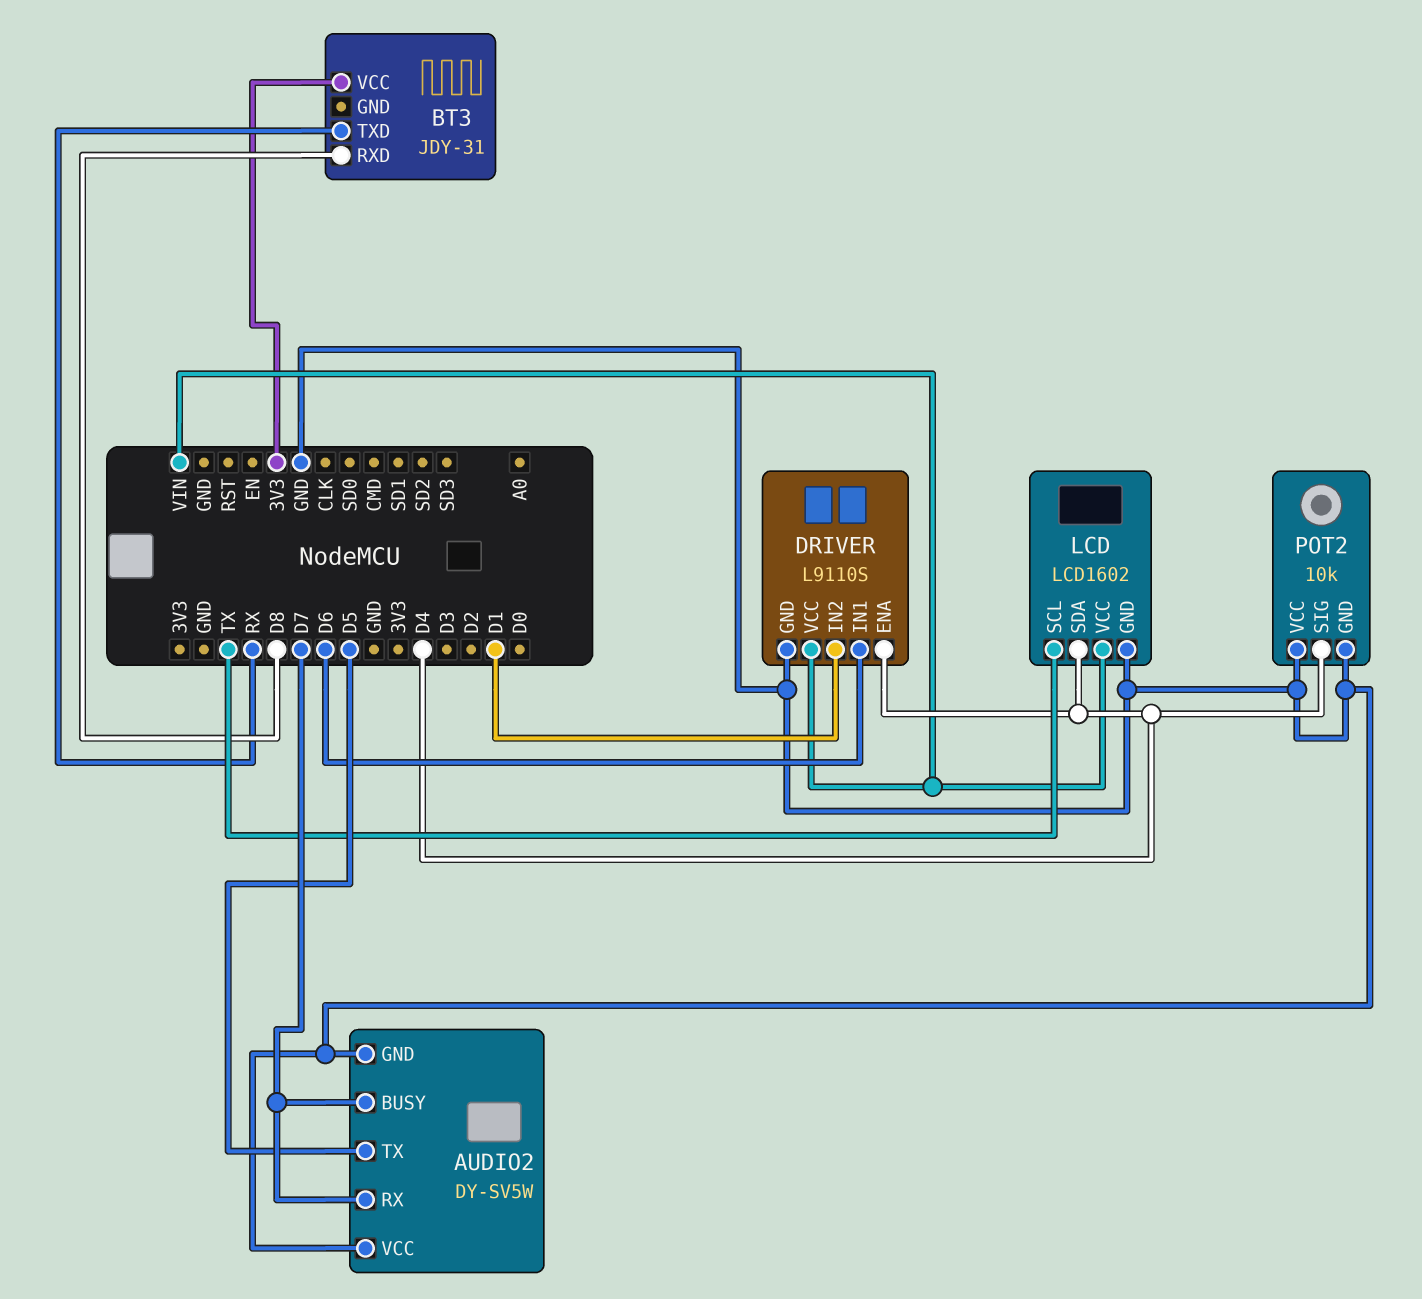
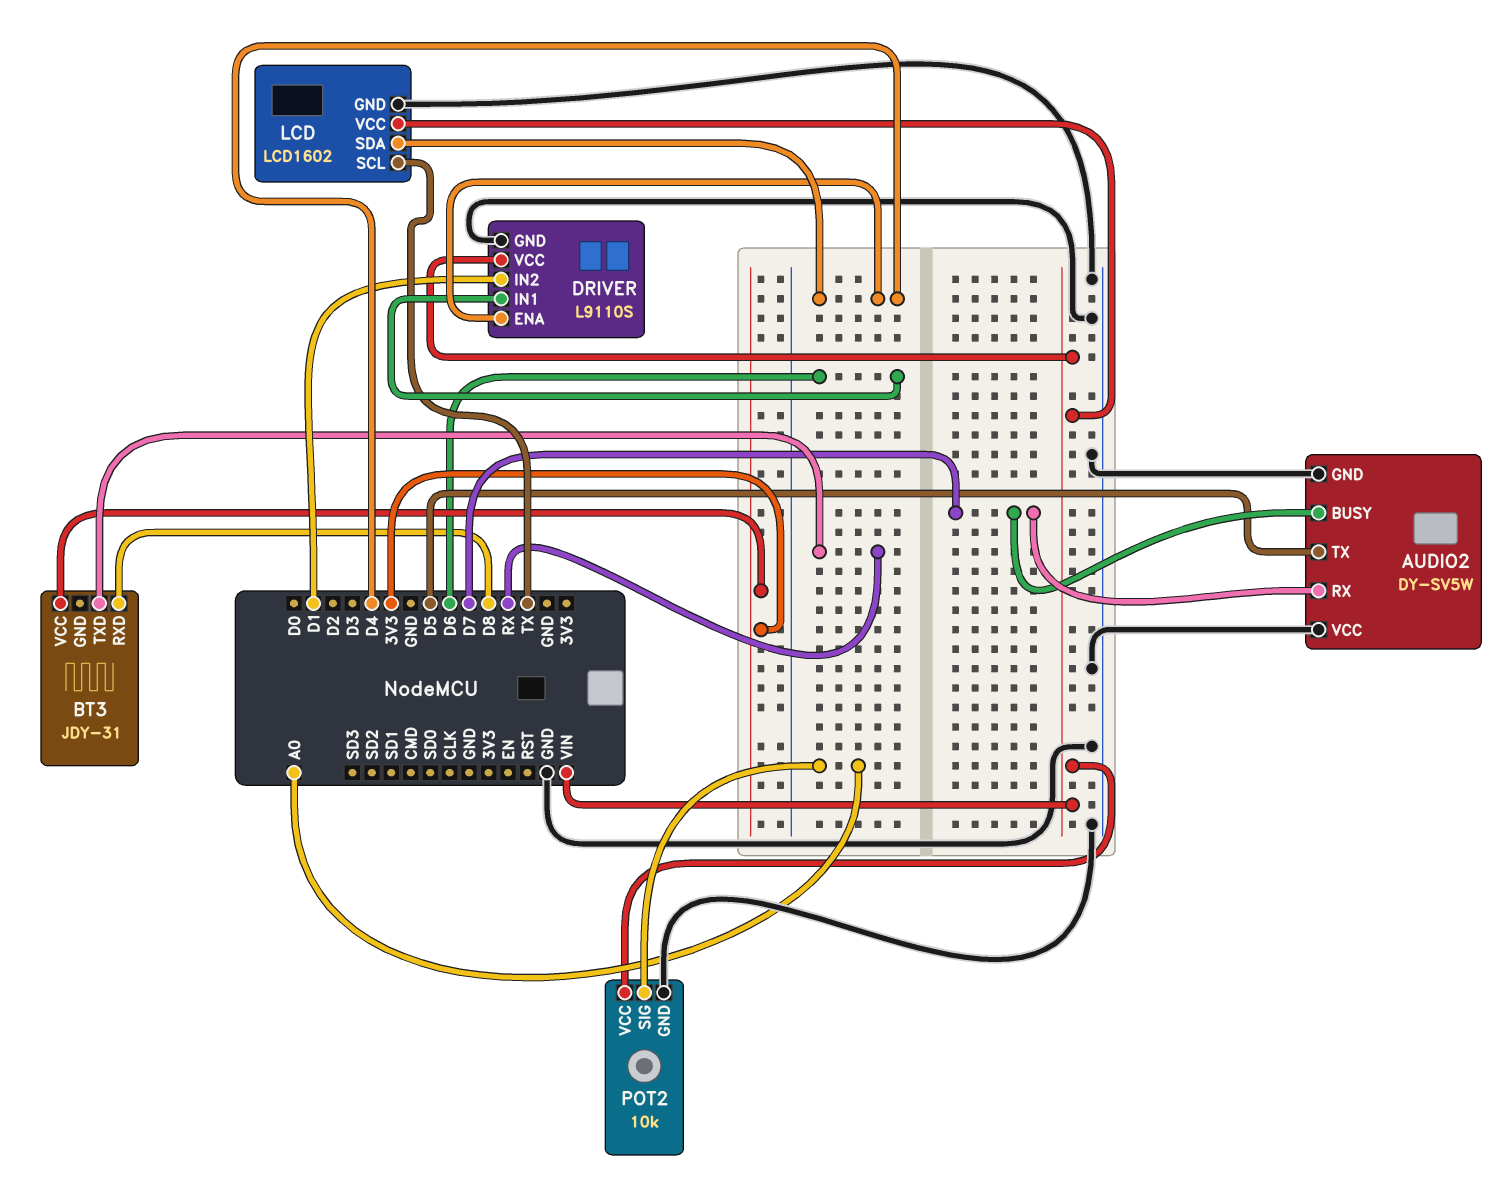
POT2 pin SIG: D4 -> A0
POT2 pin VCC: GND -> VIN

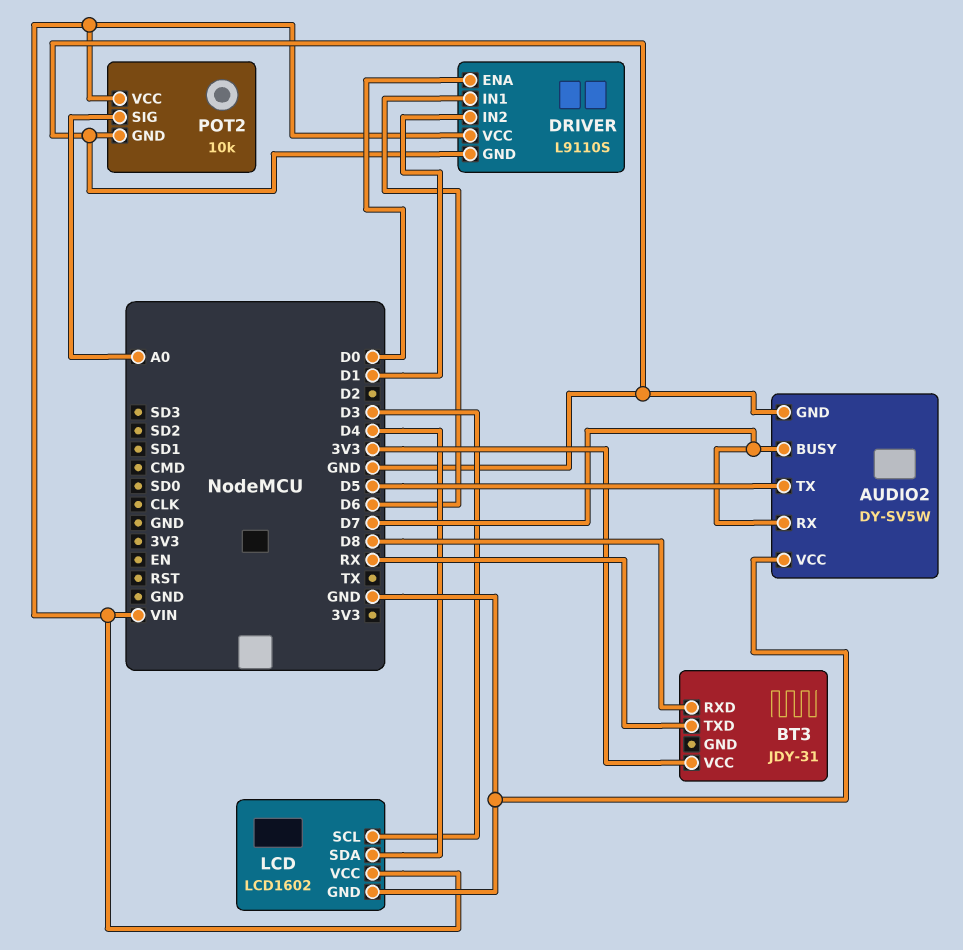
DRIVER pin ENA: D4 -> D0
LCD pin SCL: TX -> D3

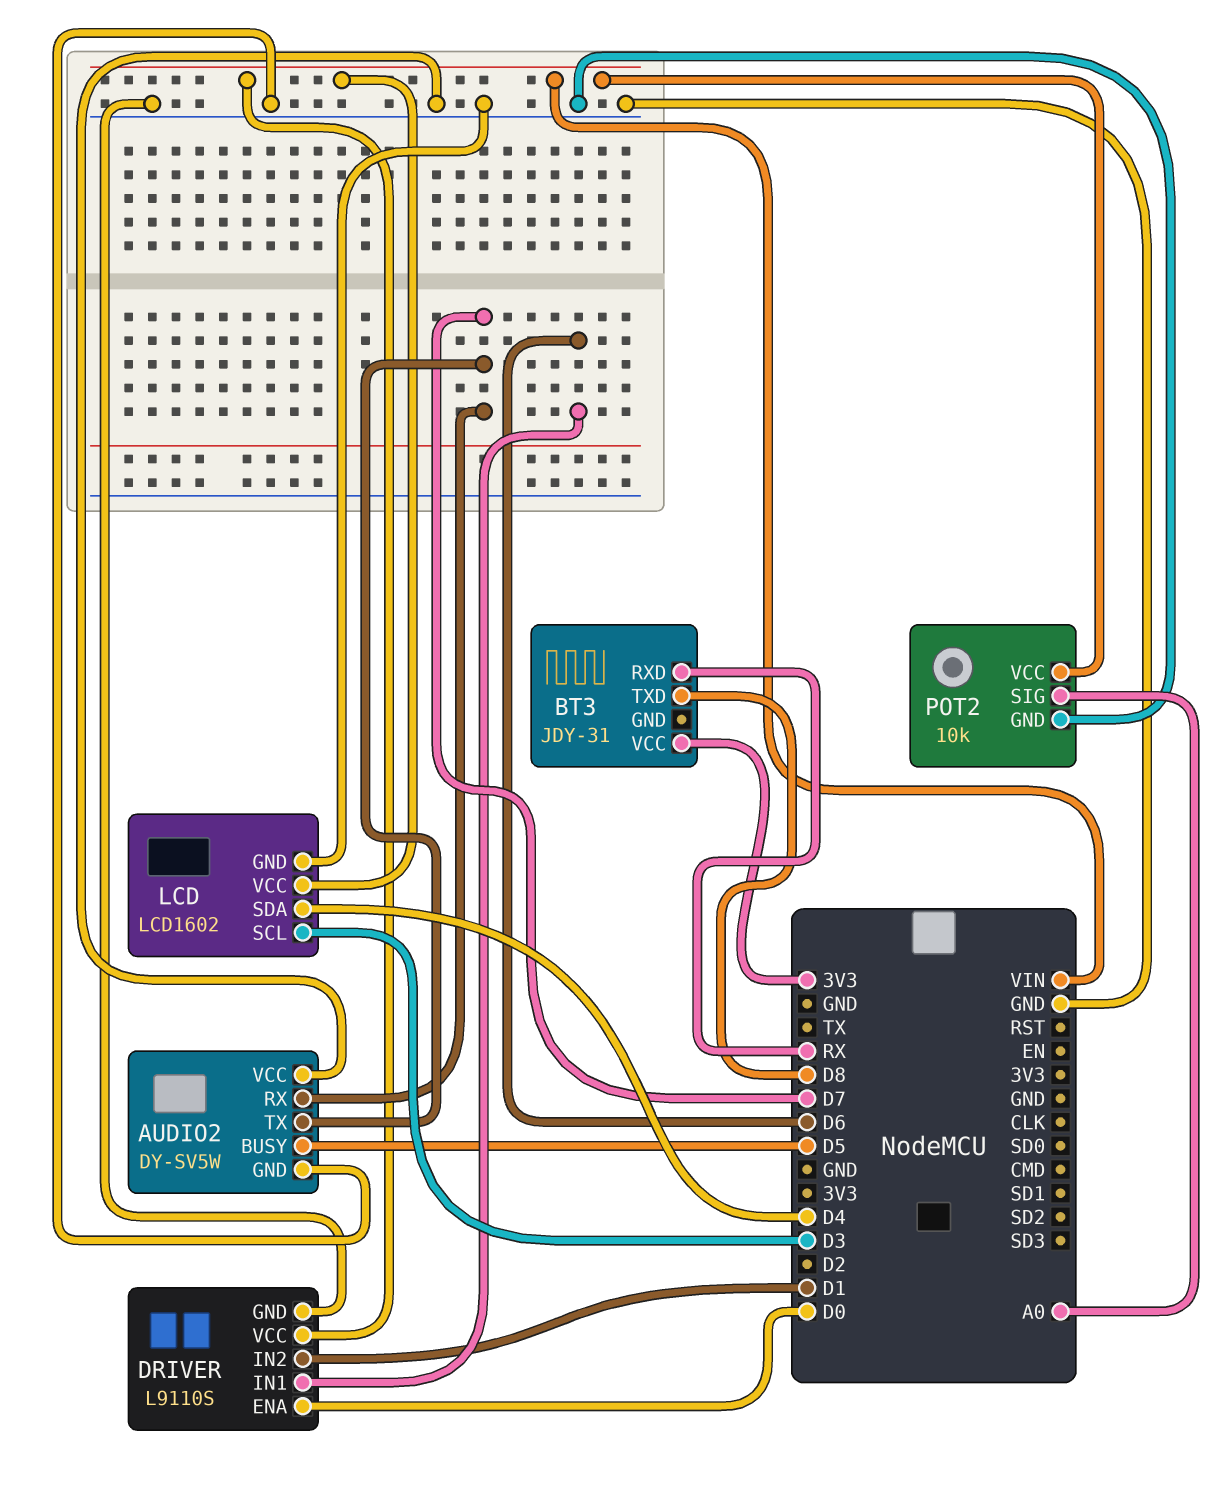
AUDIO2 pin BUSY: D7 -> D5
AUDIO2 pin TX: D5 -> D7
BT3 pin RXD: D8 -> RX
BT3 pin TXD: RX -> D8

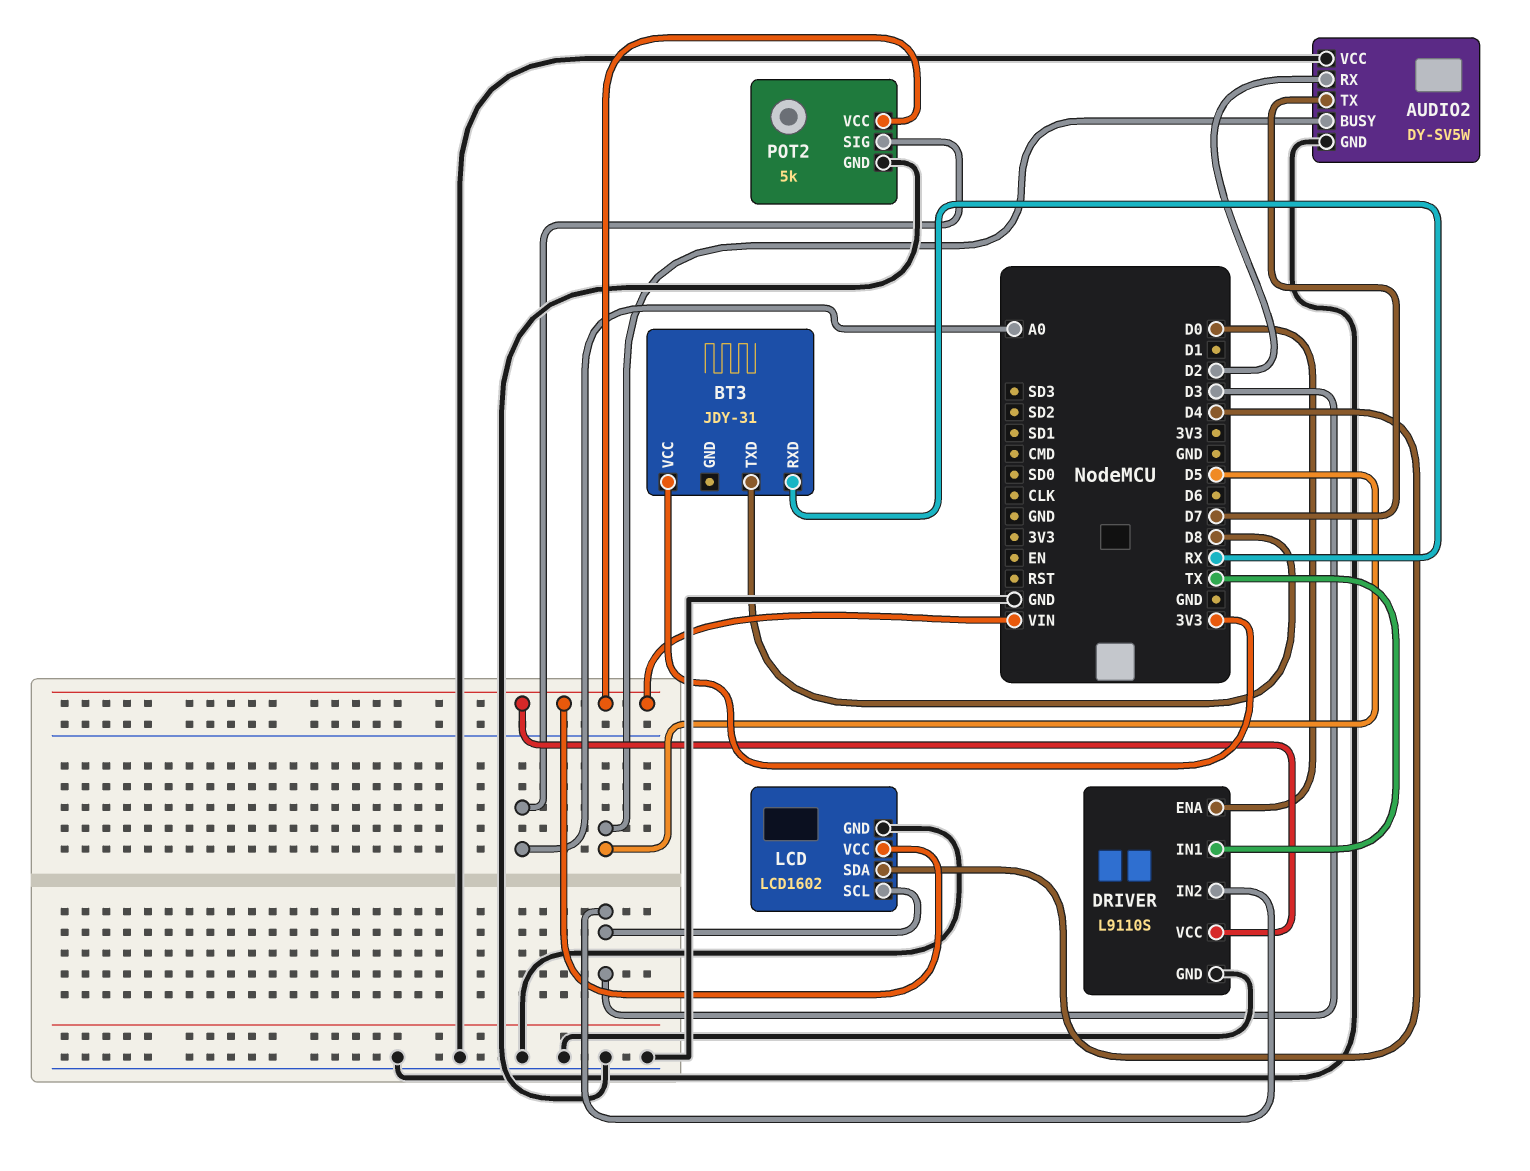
AUDIO2 pin RX: D7 -> D2
DRIVER pin IN1: D6 -> TX
DRIVER pin IN2: D1 -> D3
POT2: 10k -> 5k

